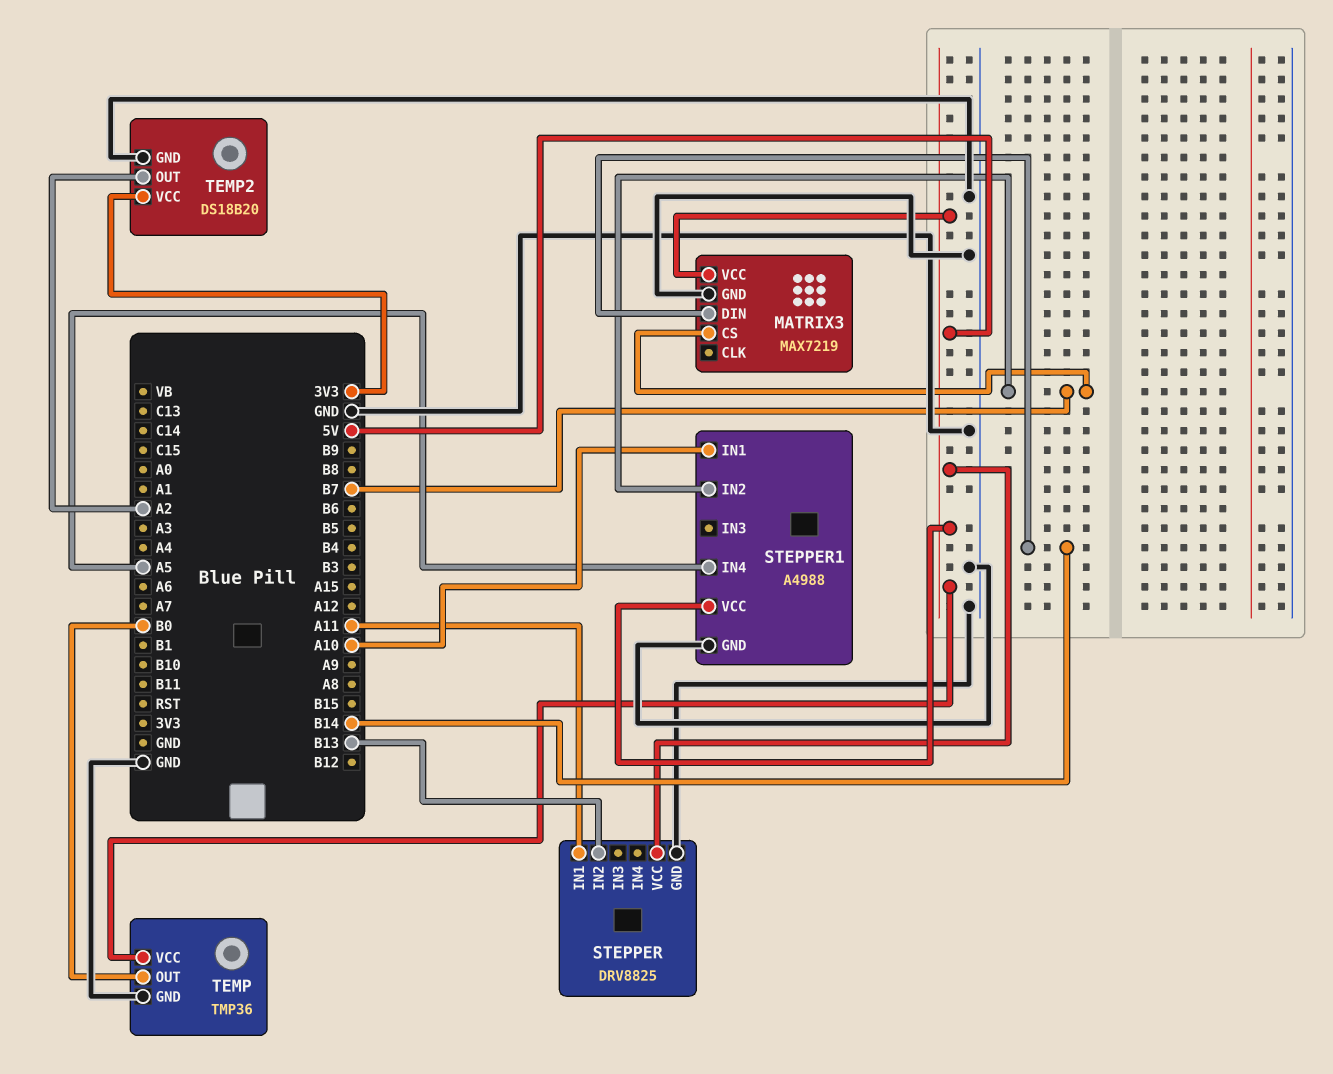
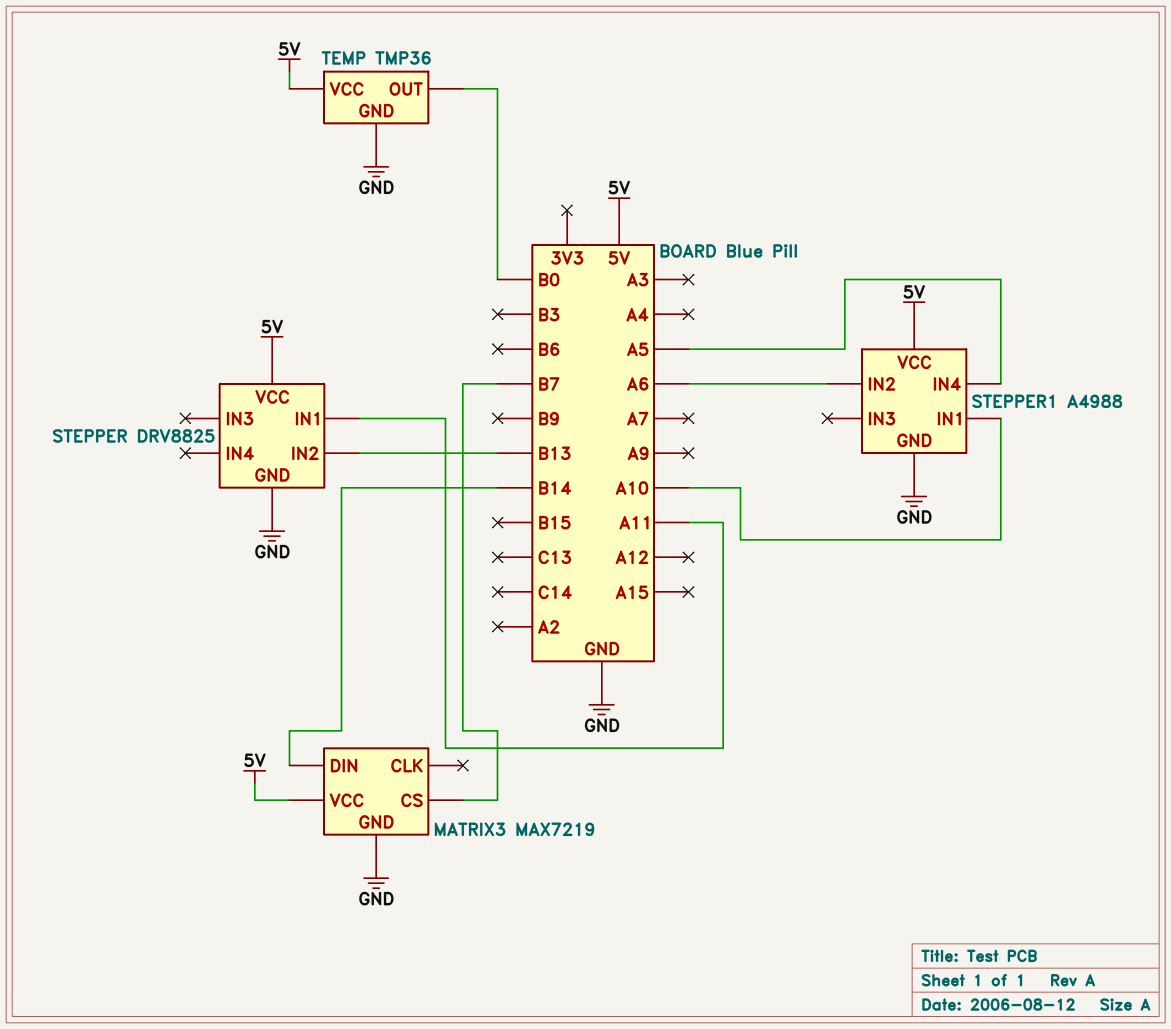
STEPPER1 pin IN2: B7 -> A6
TEMP2: DS18B20 -> none
TEMP2 pin GND: GND -> none
TEMP2 pin OUT: A2 -> none
TEMP2 pin VCC: 3V3 -> none

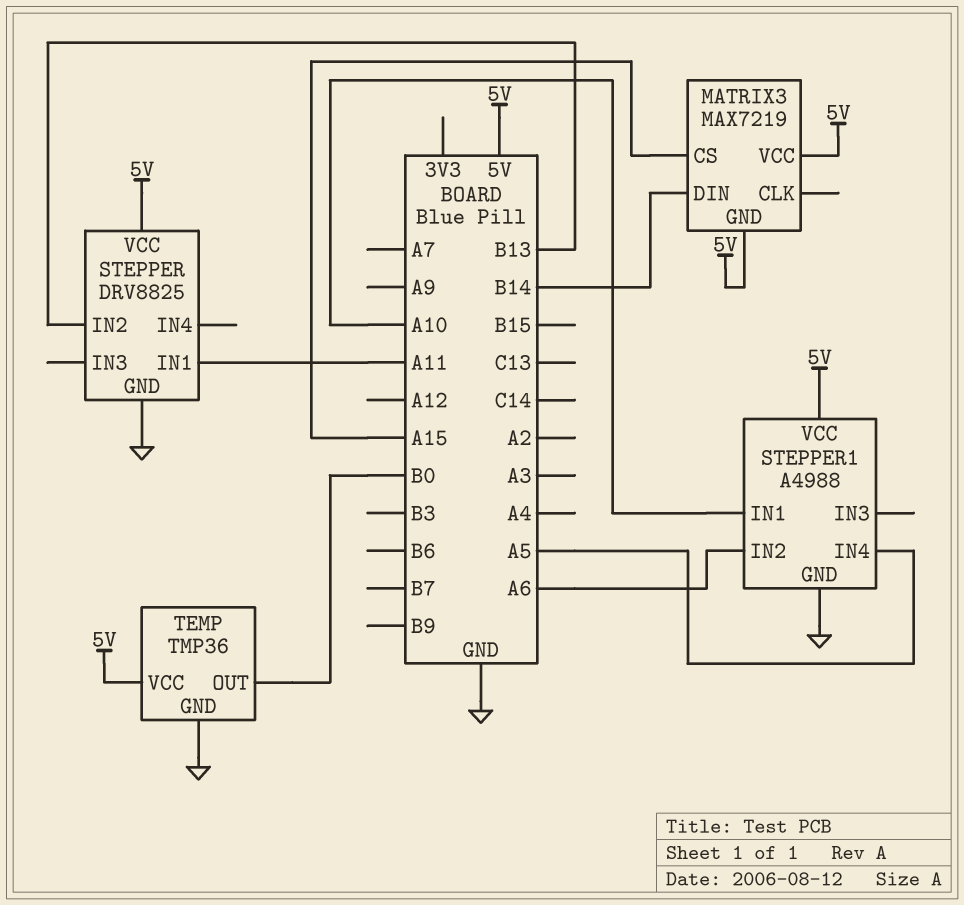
MATRIX3 pin CS: B7 -> A15
MATRIX3 pin GND: GND -> 5V

